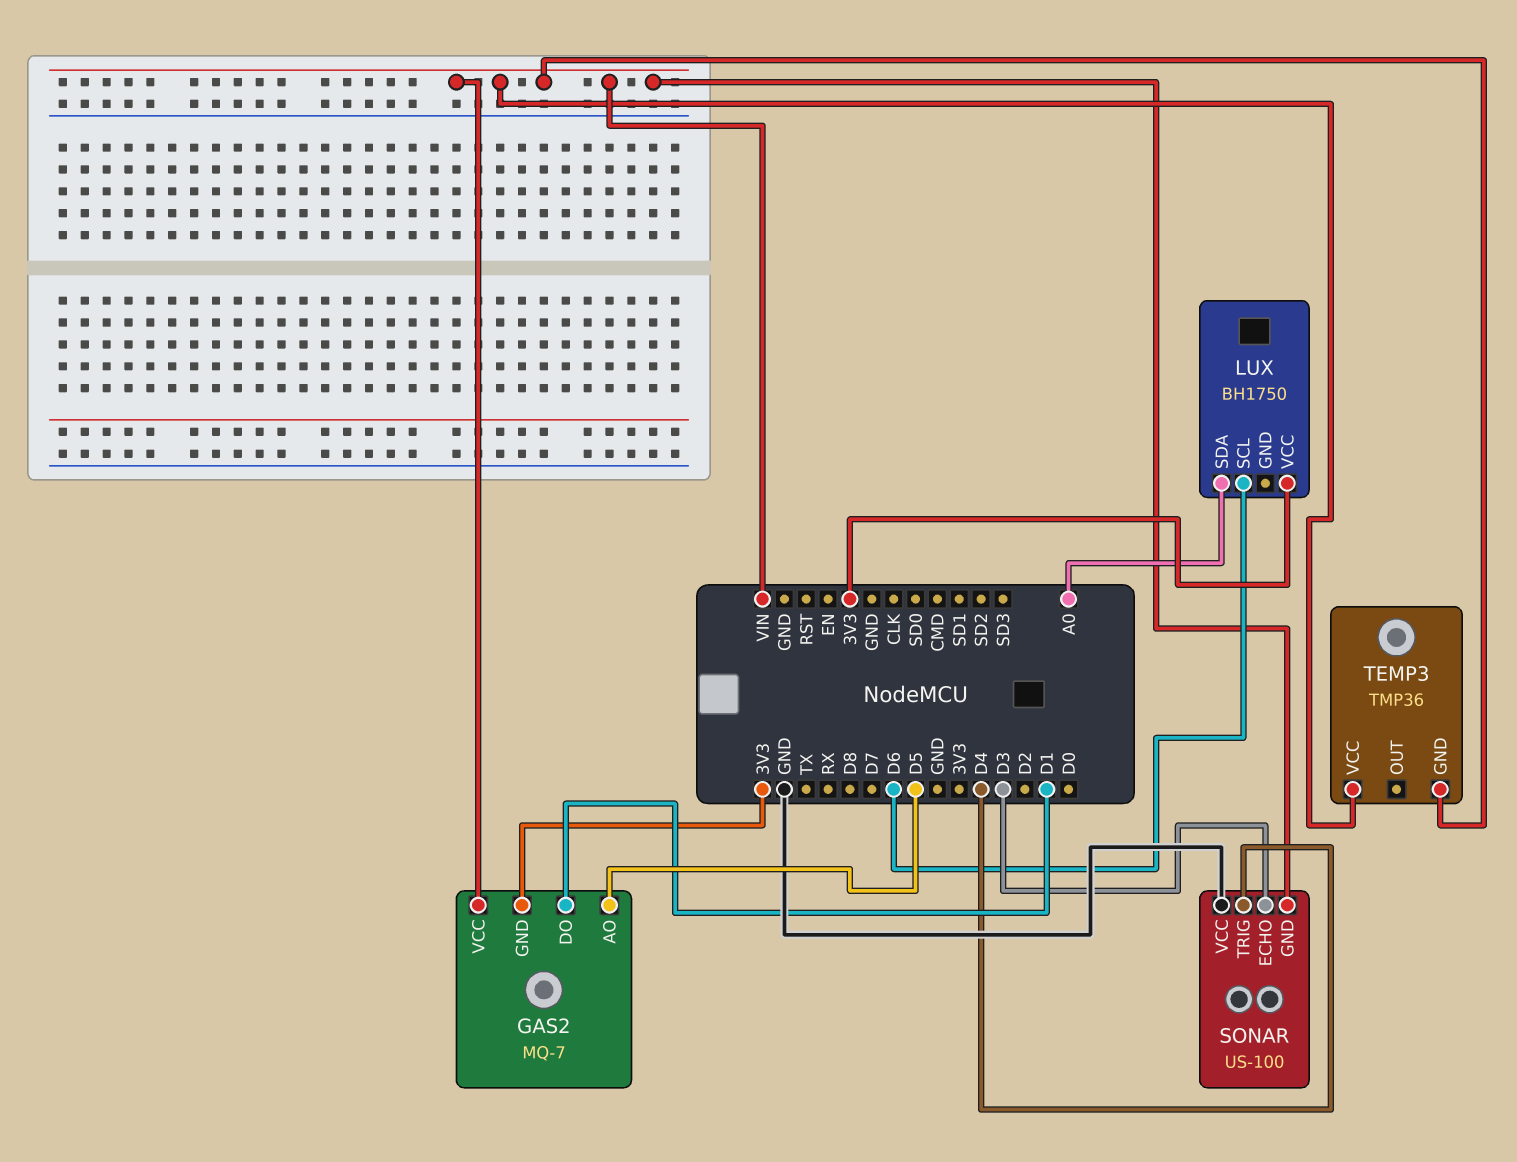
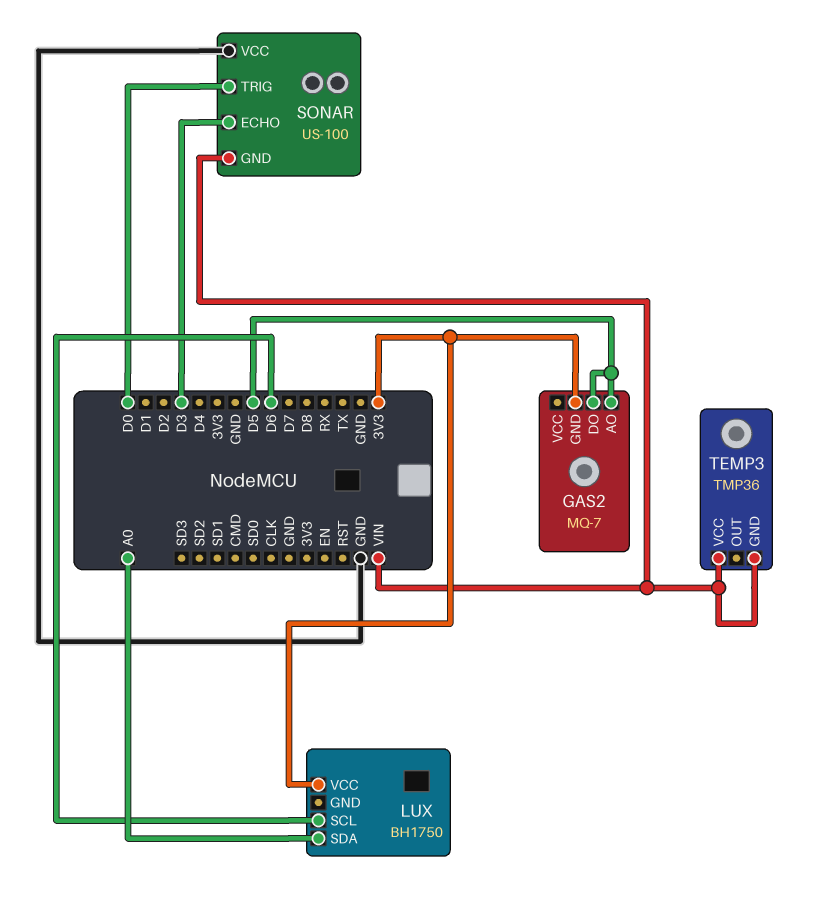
GAS2 pin DO: D1 -> D5
GAS2 pin VCC: VIN -> none
SONAR pin TRIG: D4 -> D0

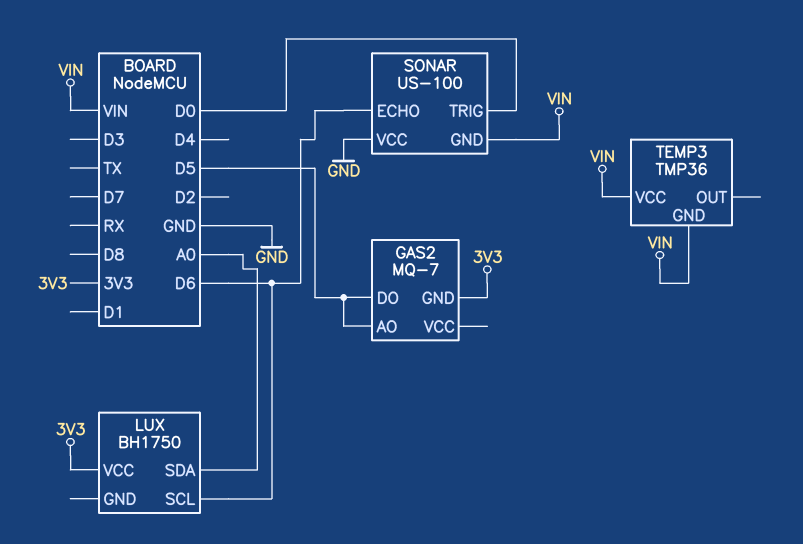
SONAR pin ECHO: D3 -> D6

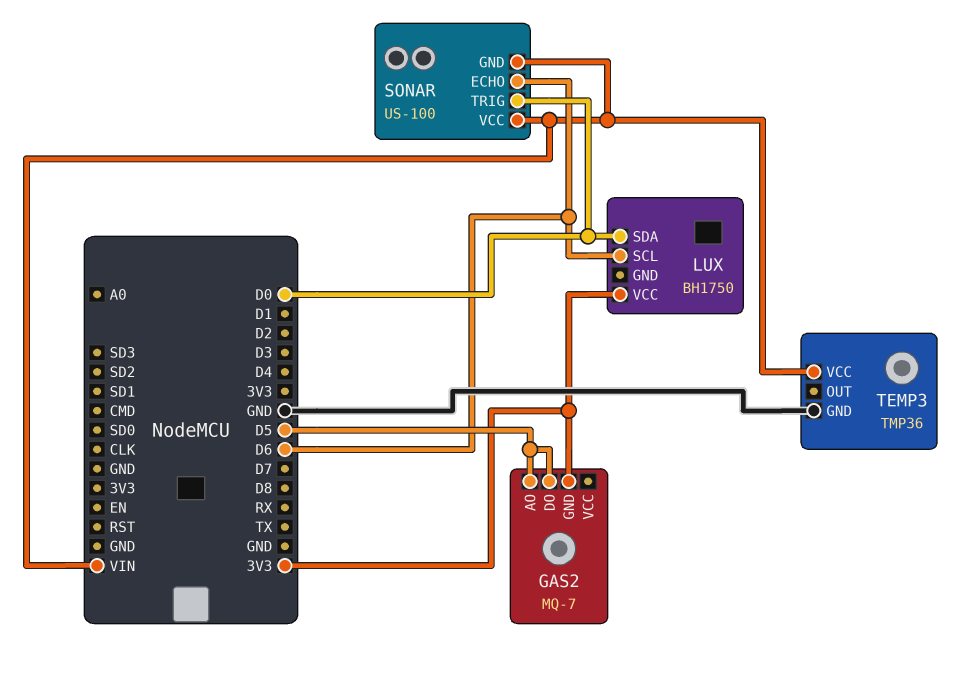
LUX pin SDA: A0 -> D0
SONAR pin VCC: GND -> VIN
TEMP3 pin GND: VIN -> GND

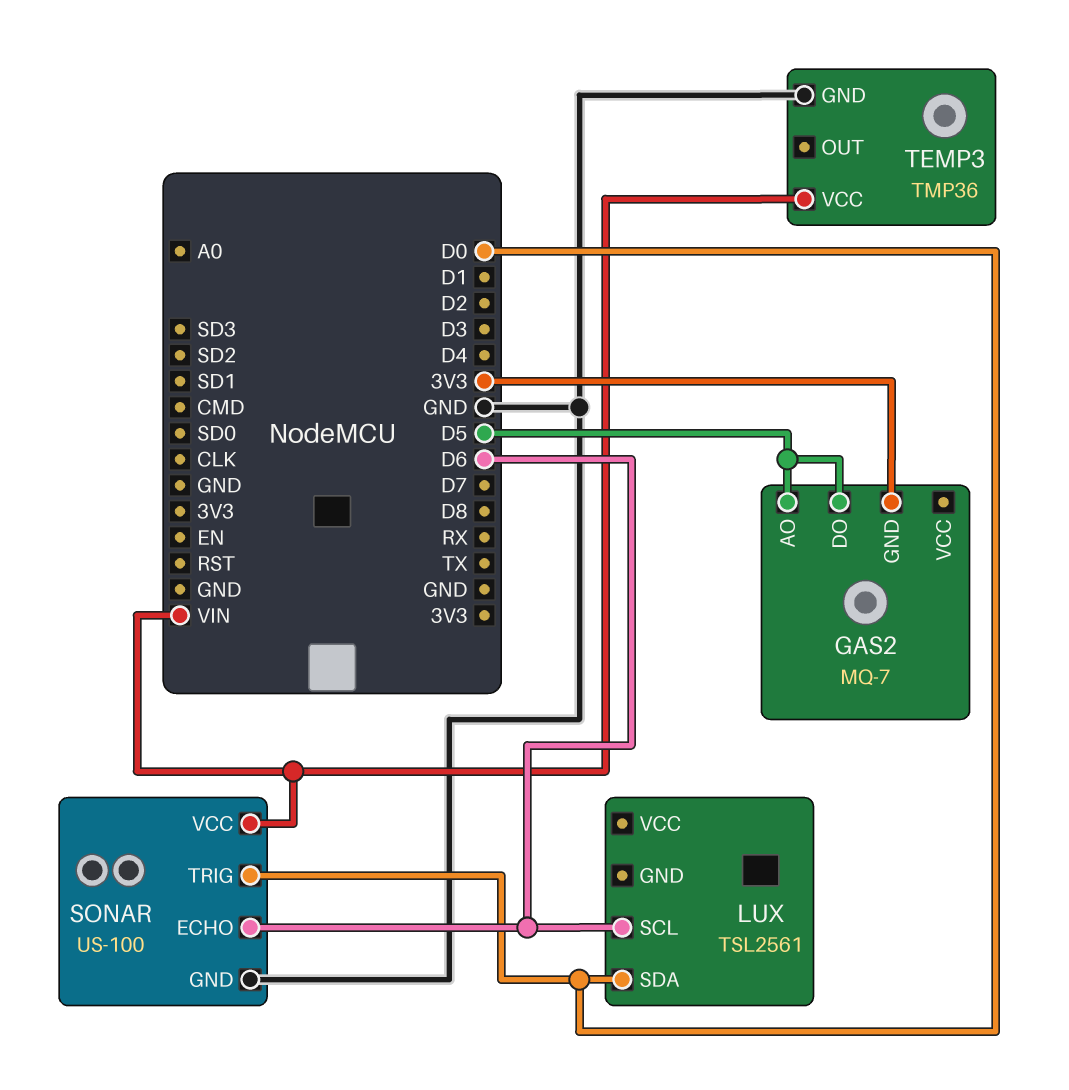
LUX: BH1750 -> TSL2561
LUX pin VCC: 3V3 -> none
SONAR pin GND: VIN -> GND

